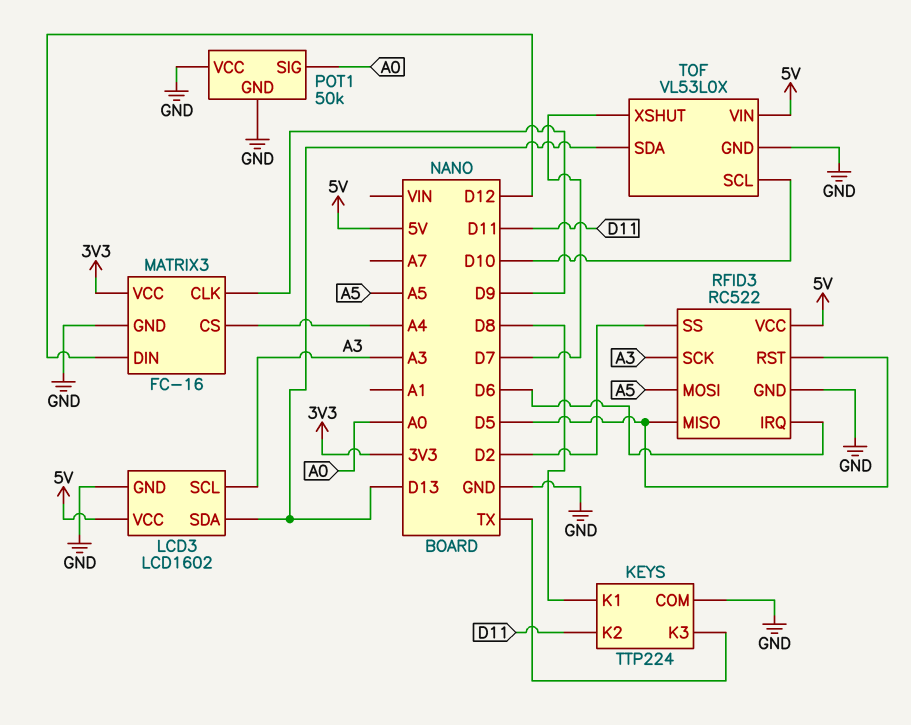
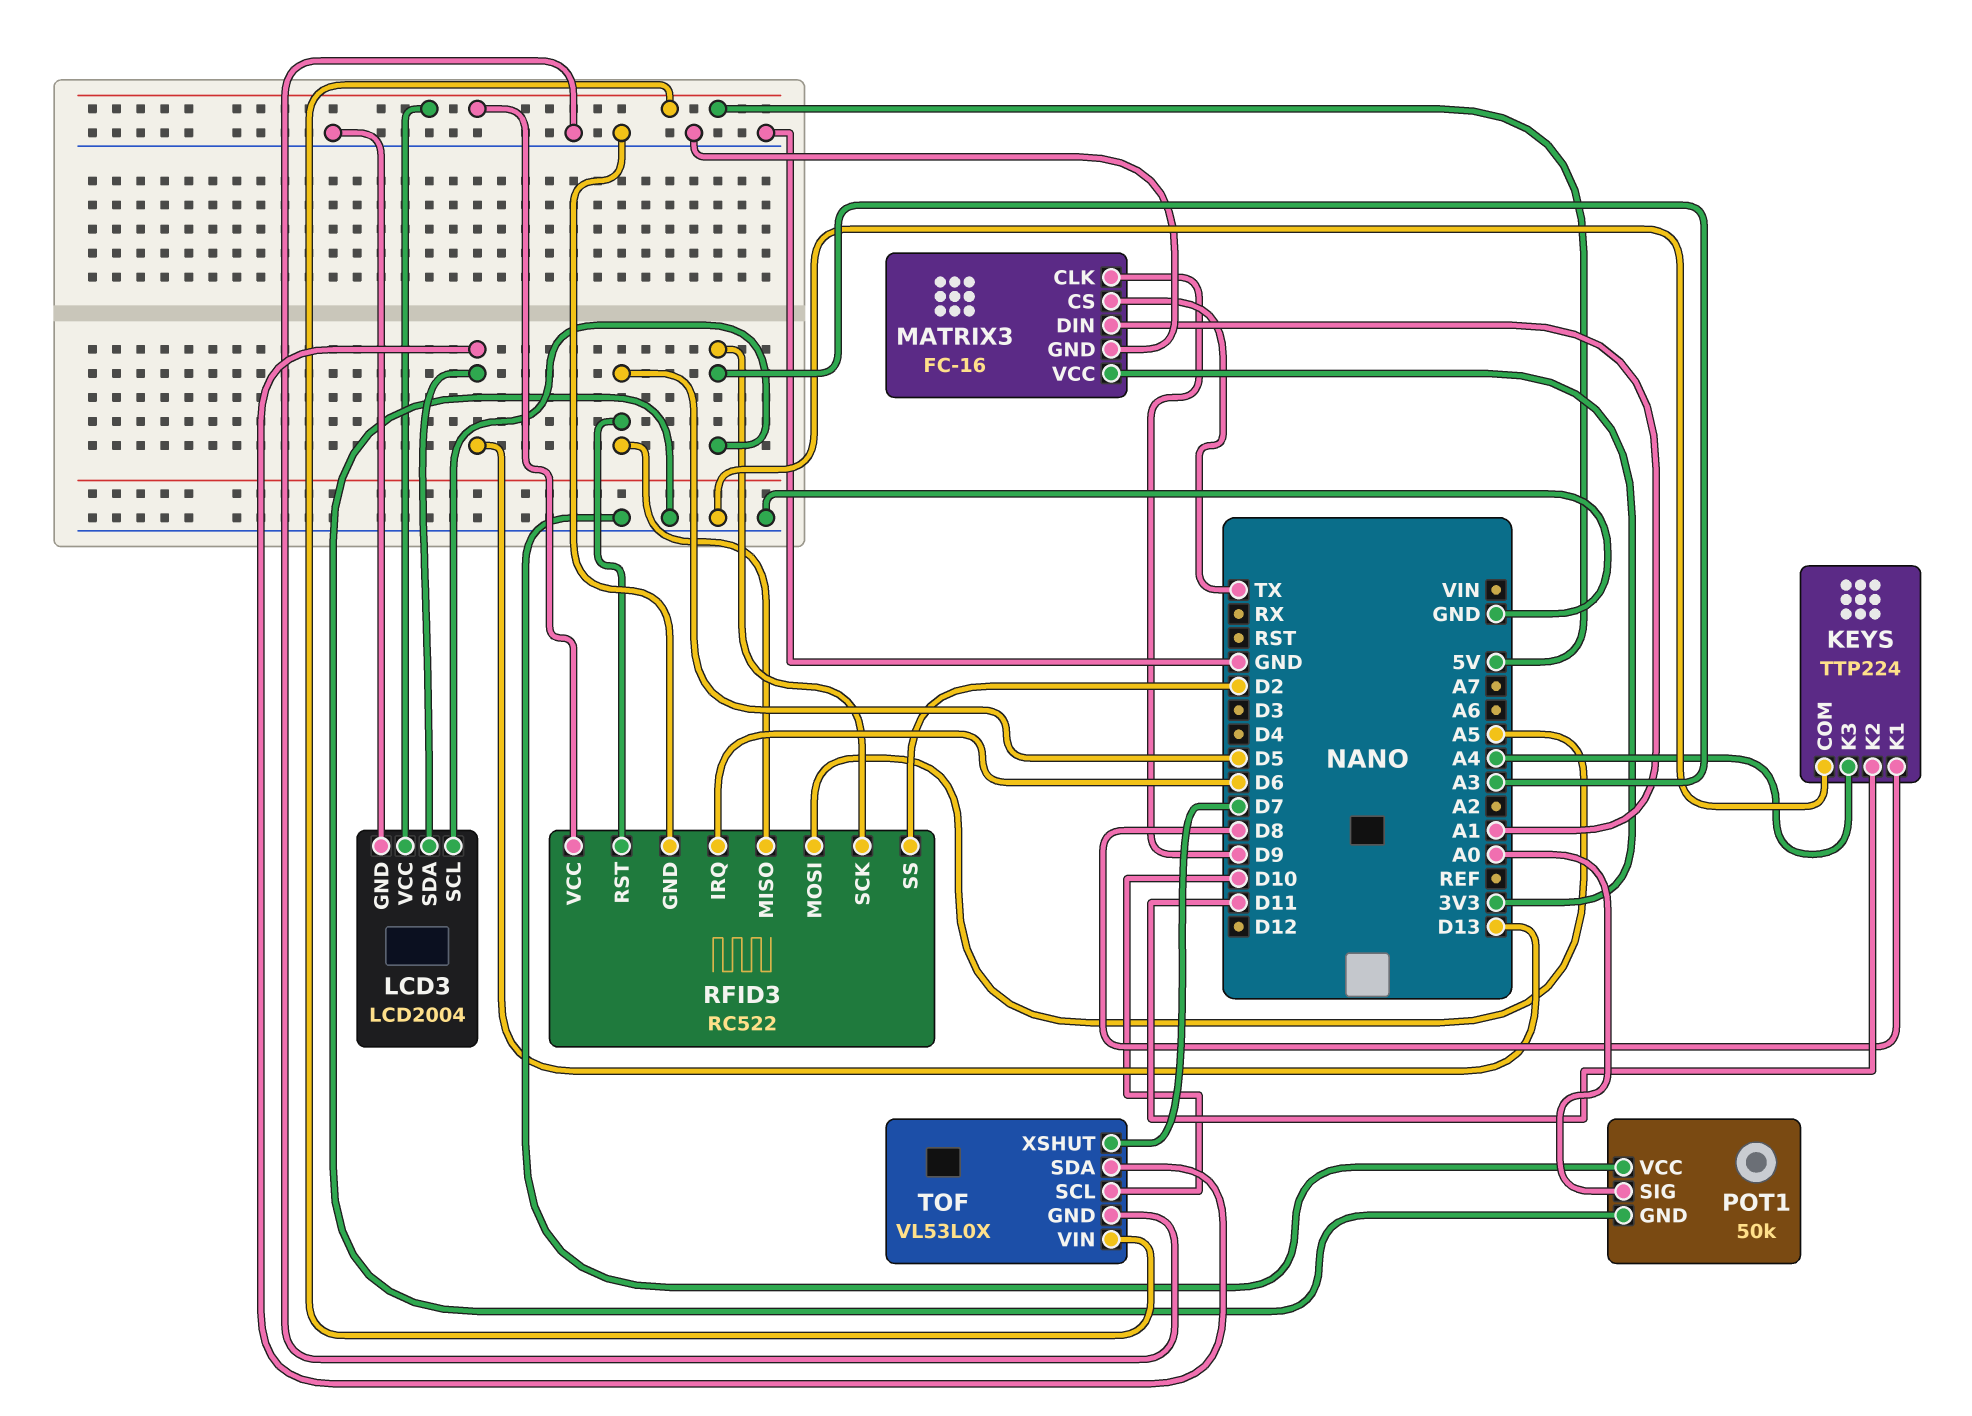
KEYS pin K3: TX -> A4
LCD3: LCD1602 -> LCD2004
MATRIX3 pin CS: A4 -> TX
MATRIX3 pin DIN: D12 -> A1

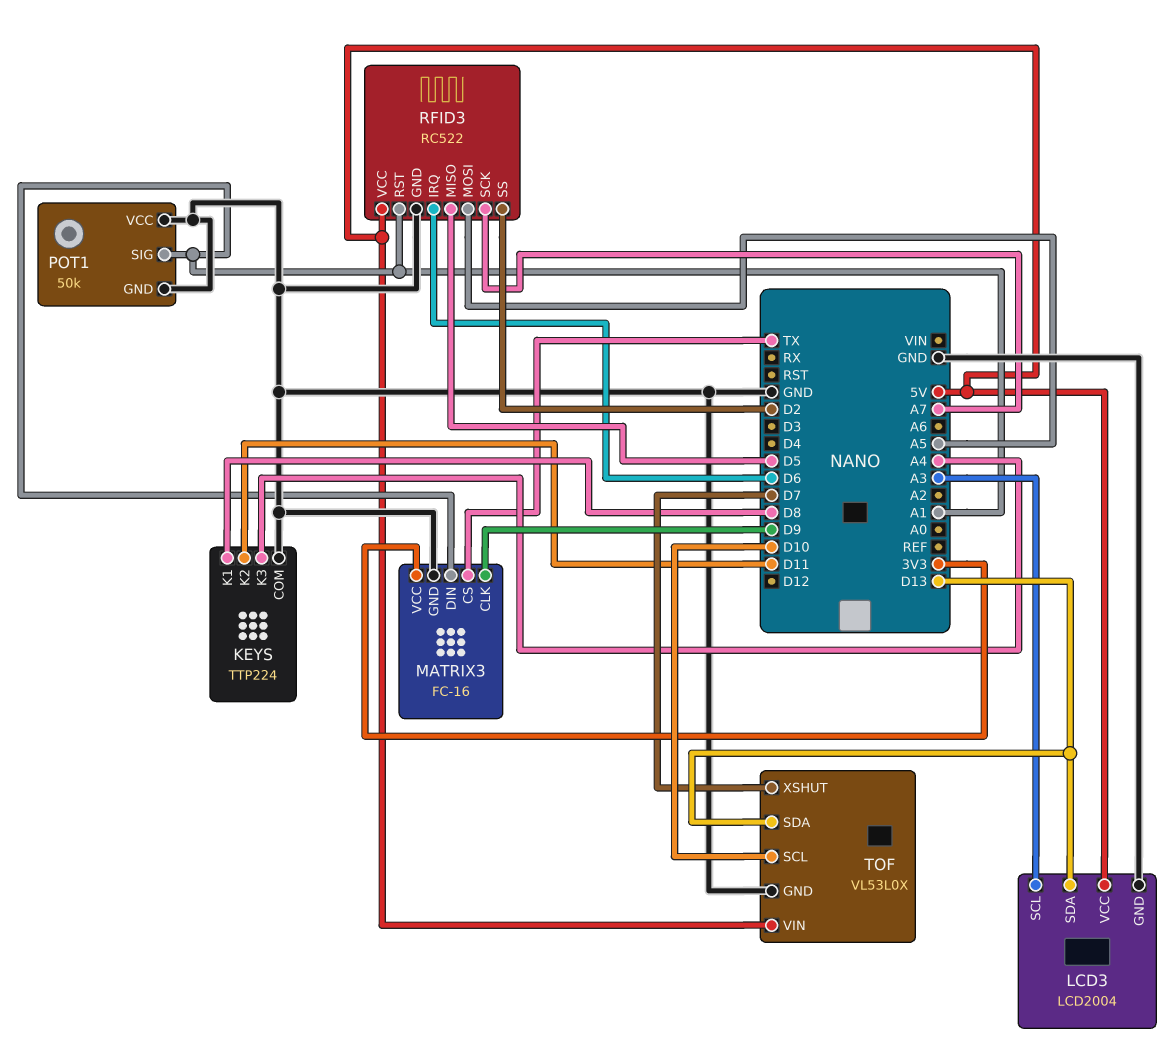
POT1 pin SIG: A0 -> A1
RFID3 pin RST: D5 -> A1
RFID3 pin SCK: A3 -> A7

